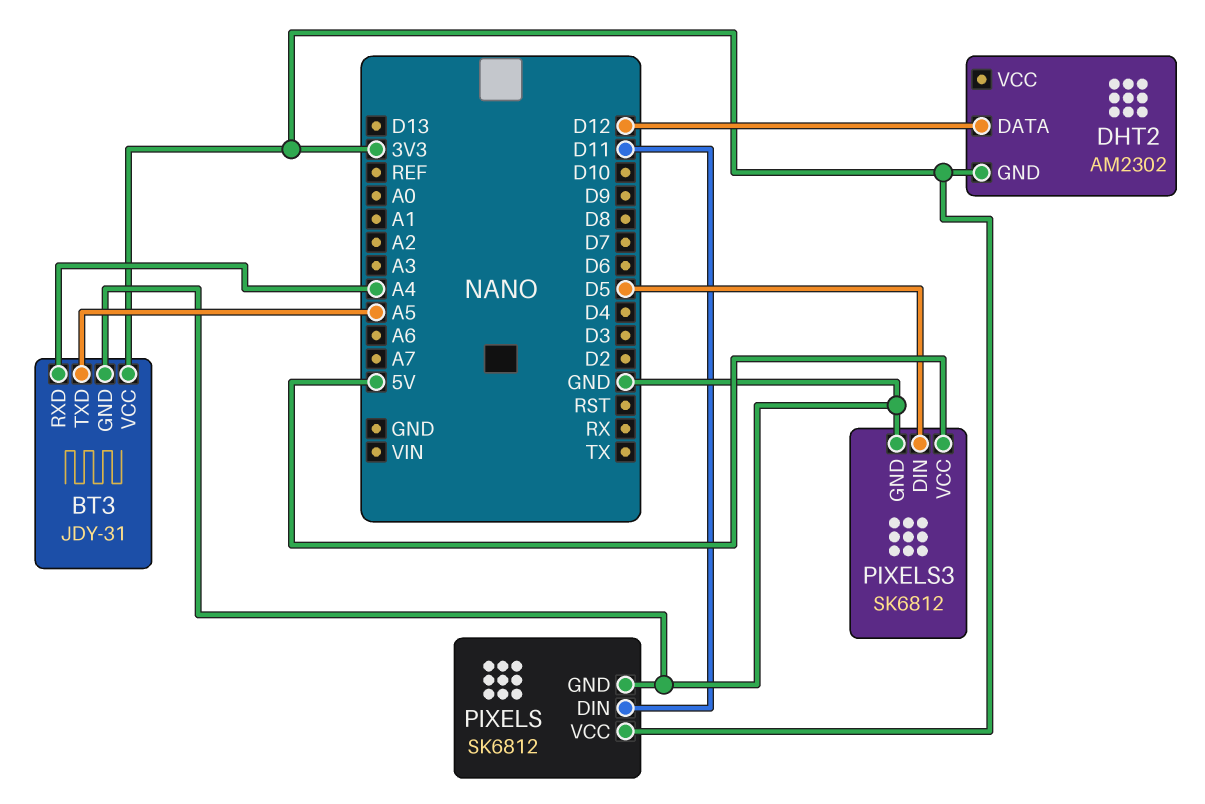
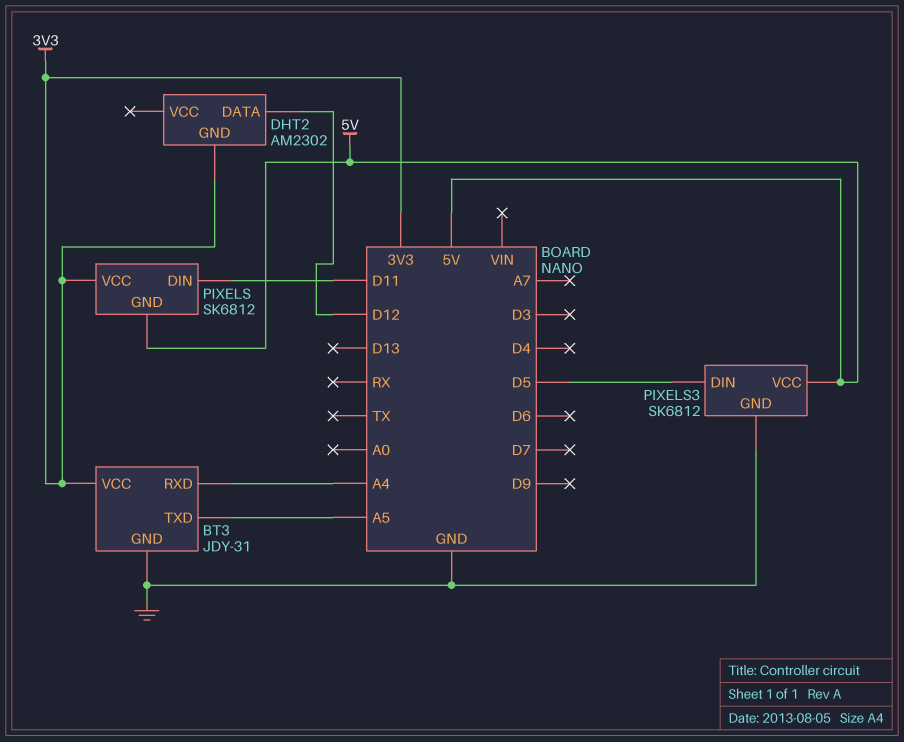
PIXELS pin GND: GND -> 5V

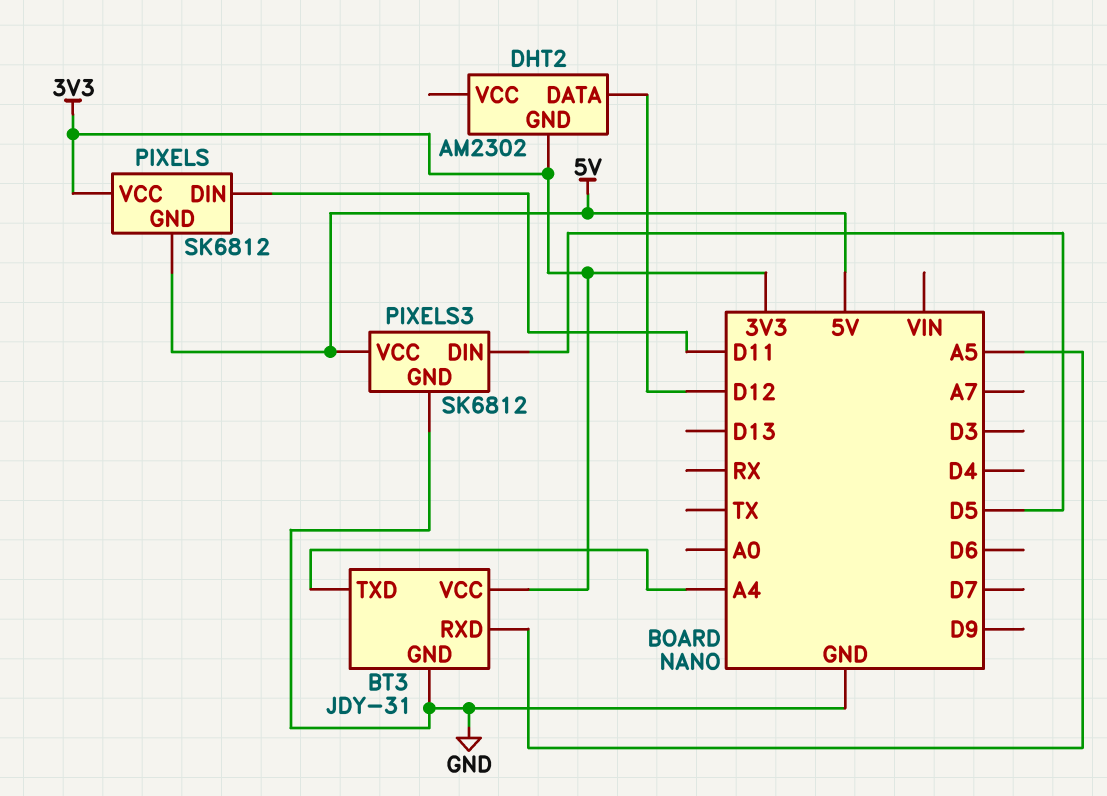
BT3 pin RXD: A4 -> A5
BT3 pin TXD: A5 -> A4

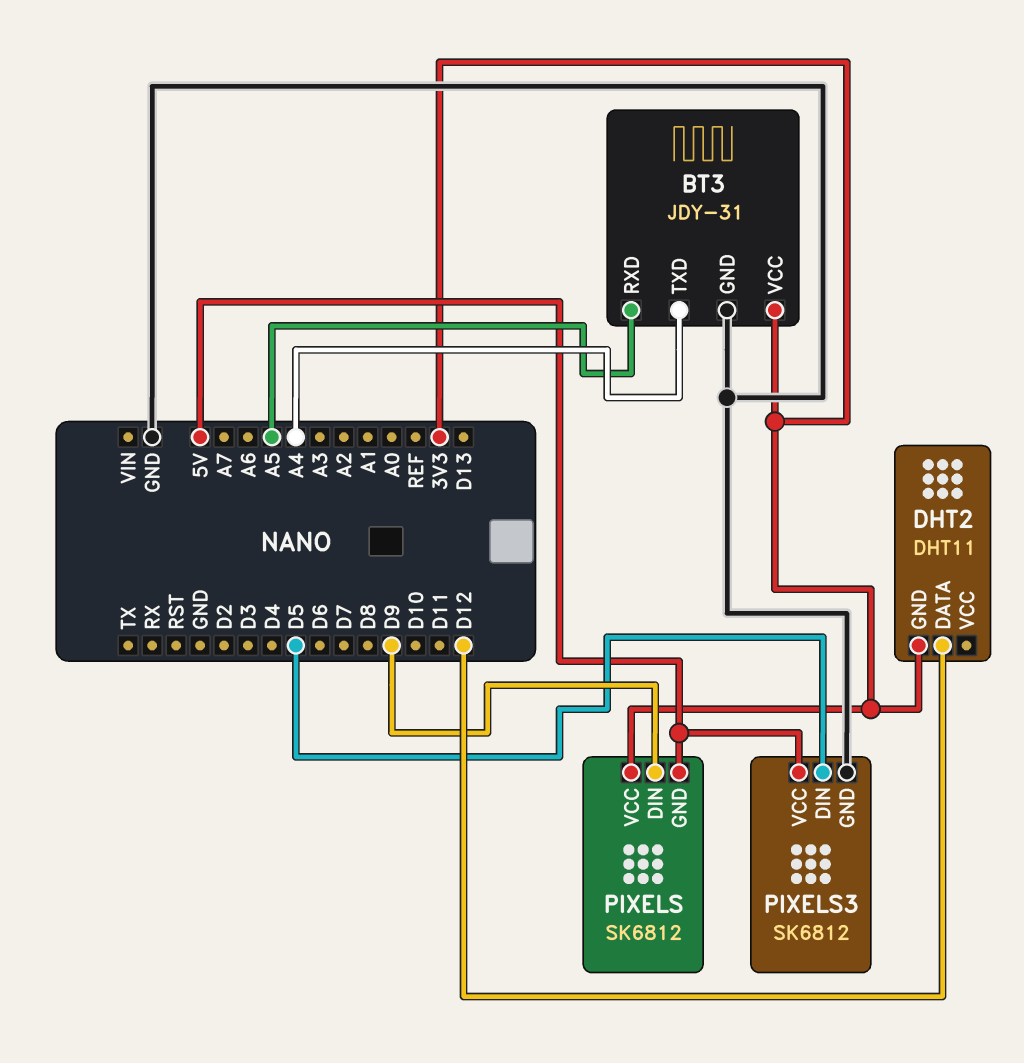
DHT2: AM2302 -> DHT11
PIXELS pin DIN: D11 -> D9

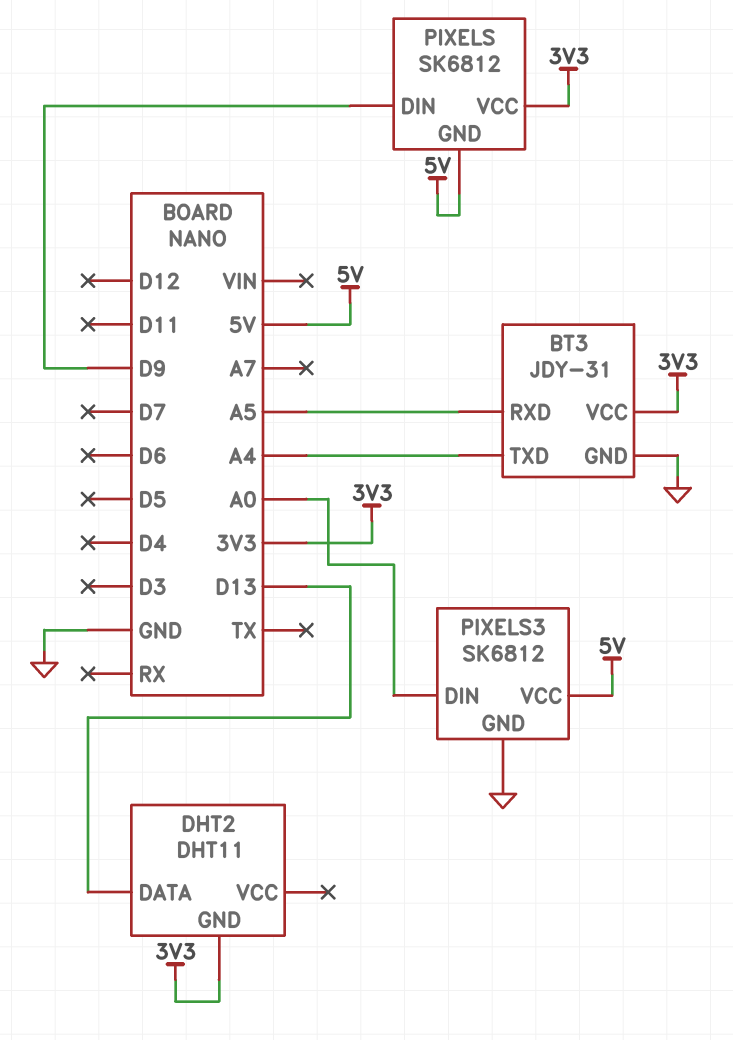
DHT2 pin DATA: D12 -> D13
PIXELS3 pin DIN: D5 -> A0

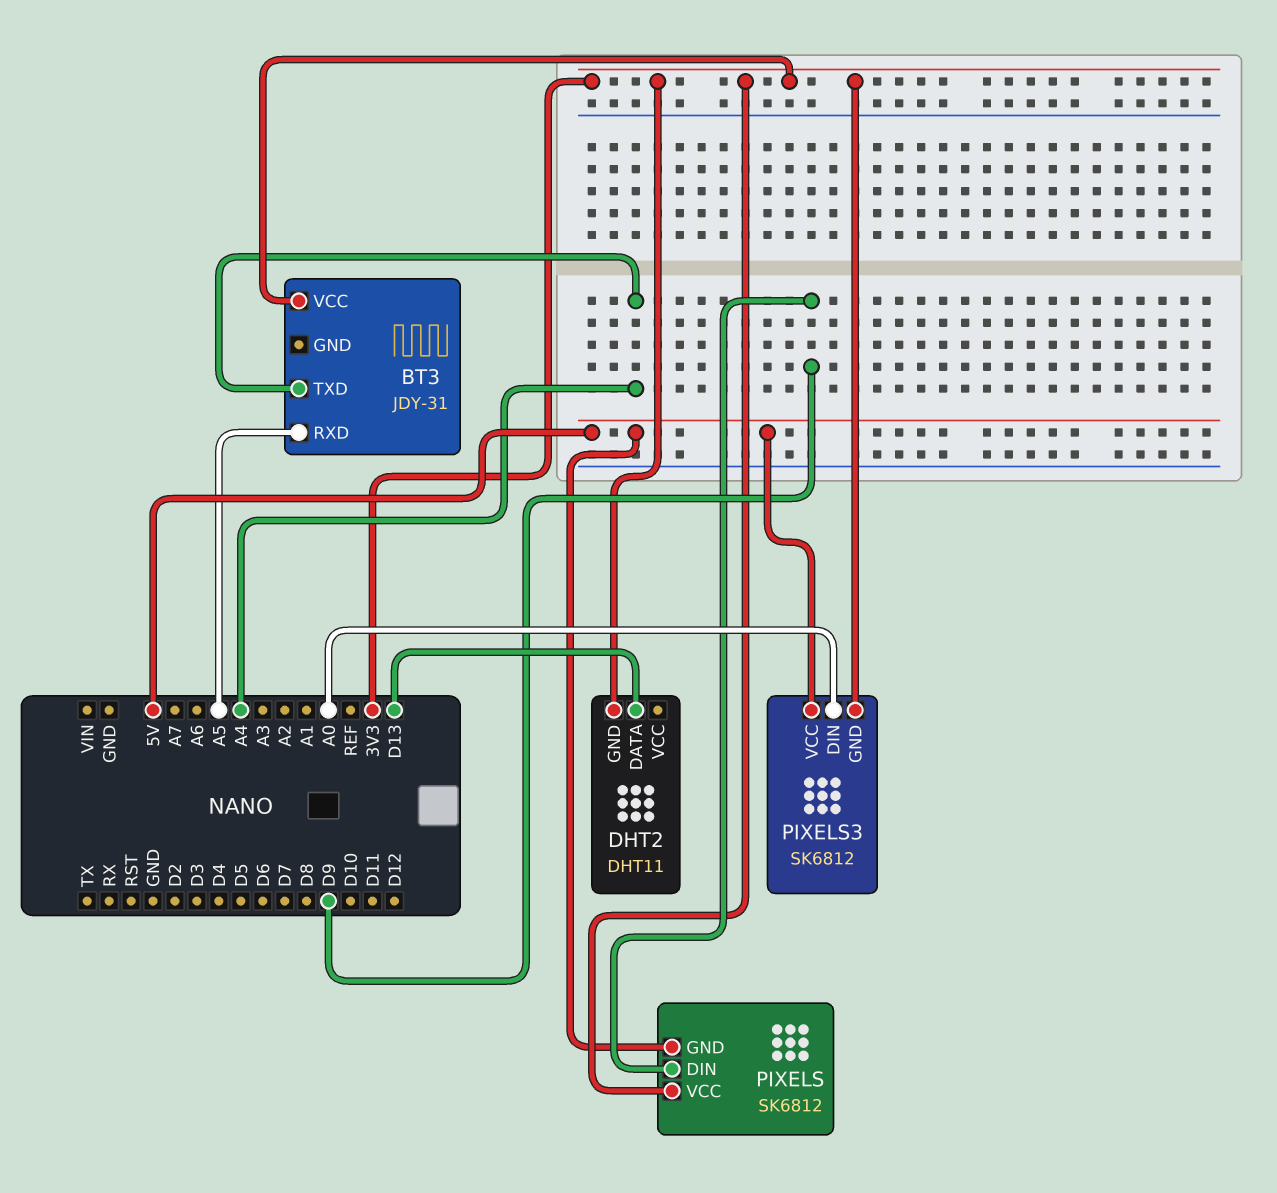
BT3 pin GND: GND -> none
PIXELS3 pin GND: GND -> 3V3

